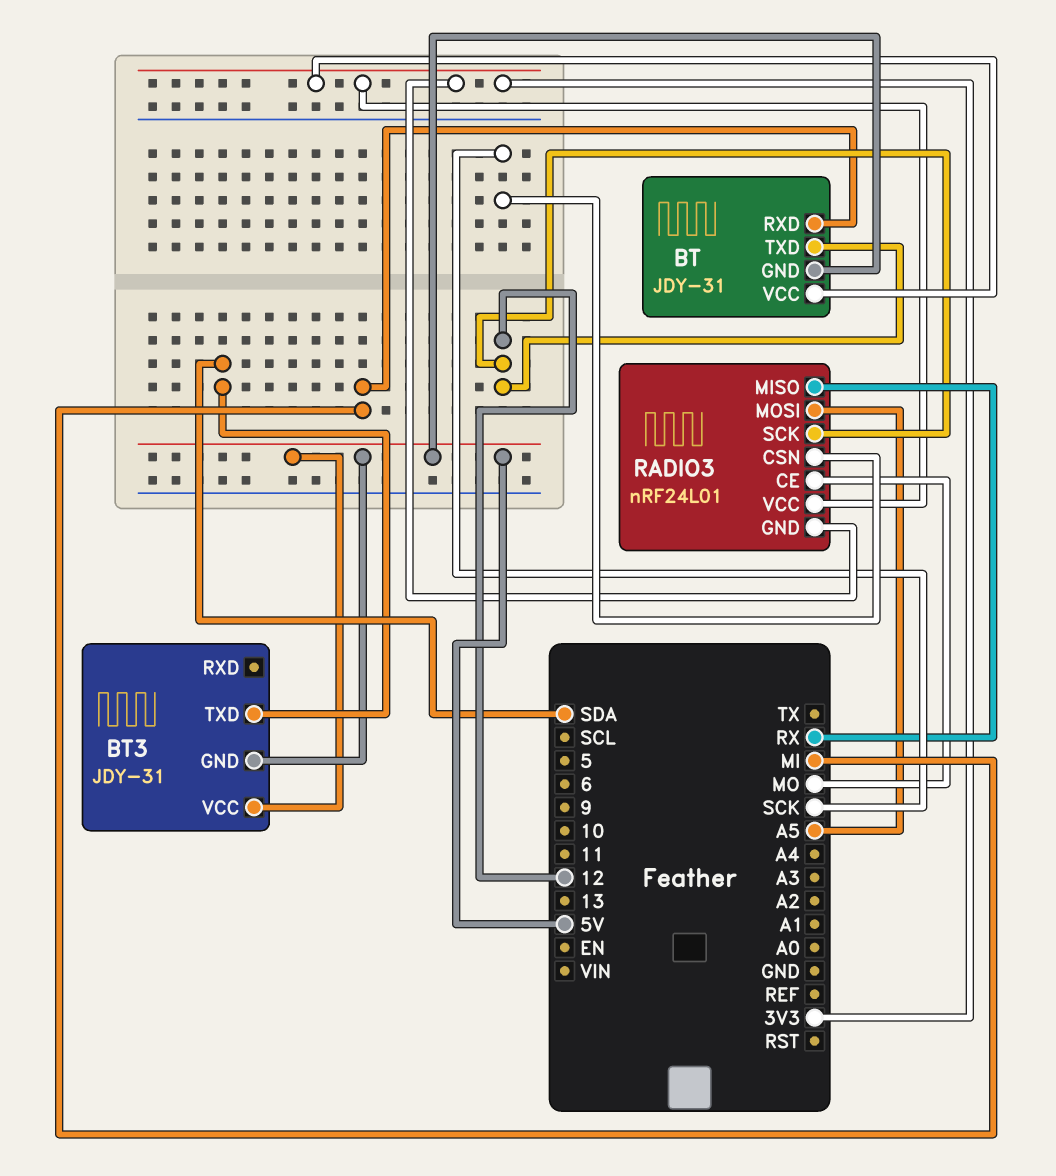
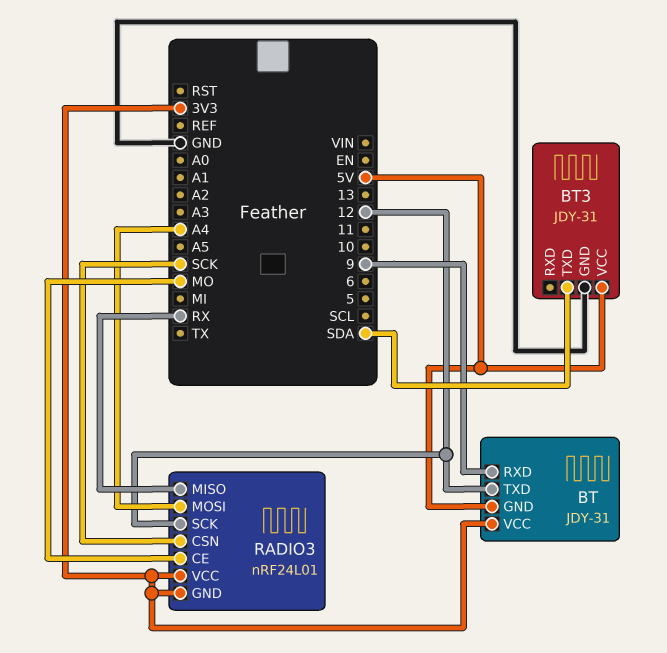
BT pin RXD: MI -> 9
BT3 pin GND: 5V -> GND
RADIO3 pin MOSI: A5 -> A4

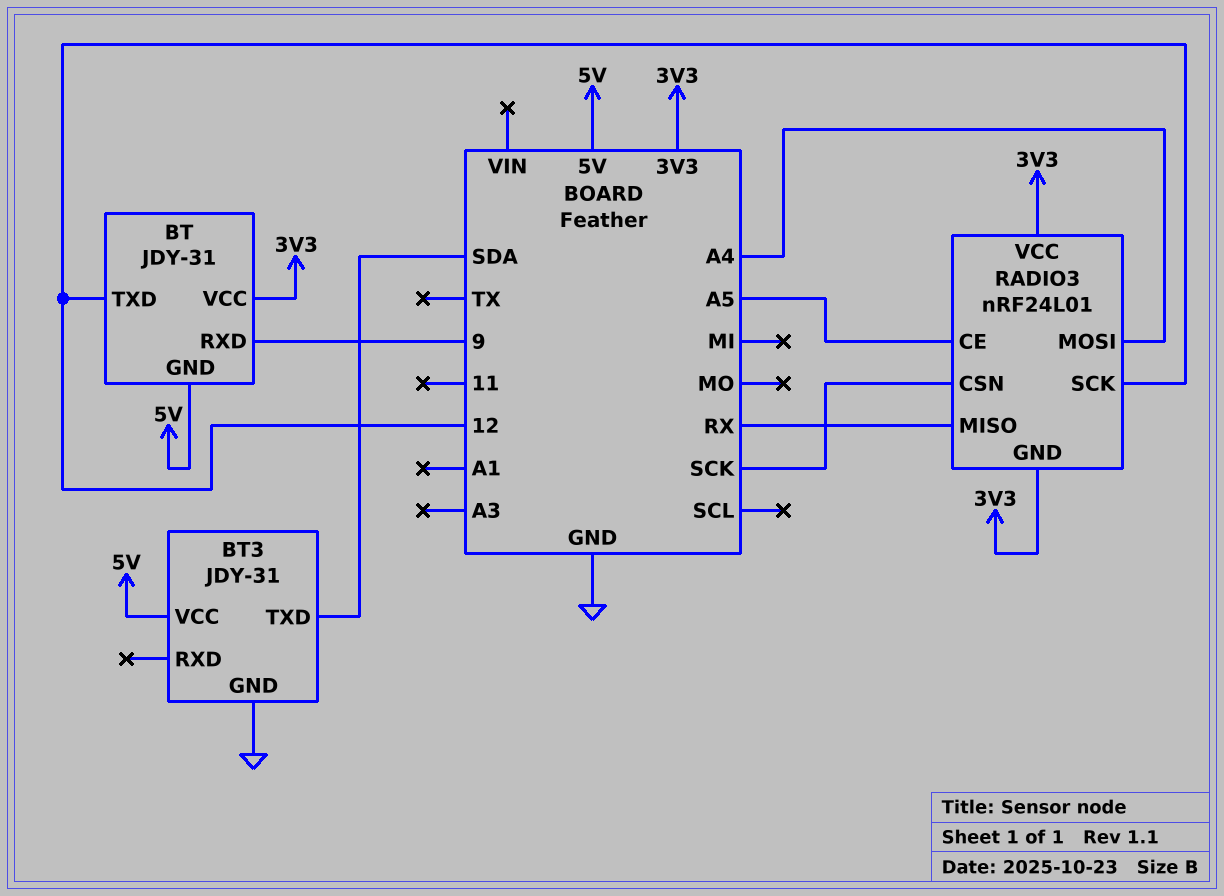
RADIO3 pin CE: MO -> A5

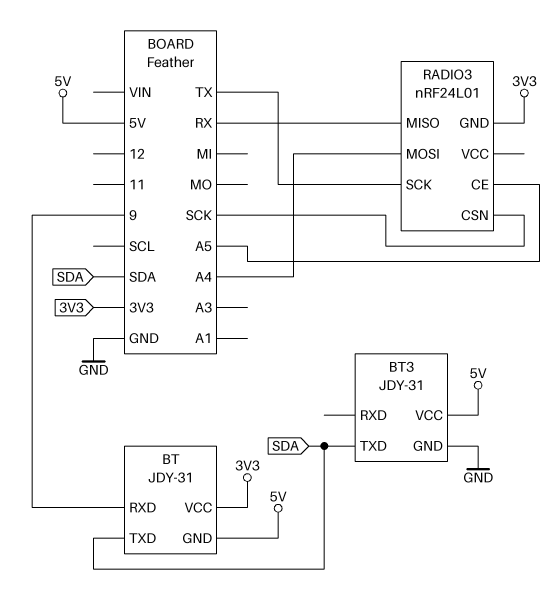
BT pin TXD: 12 -> SDA
RADIO3 pin SCK: 12 -> TX
RADIO3 pin VCC: 3V3 -> none

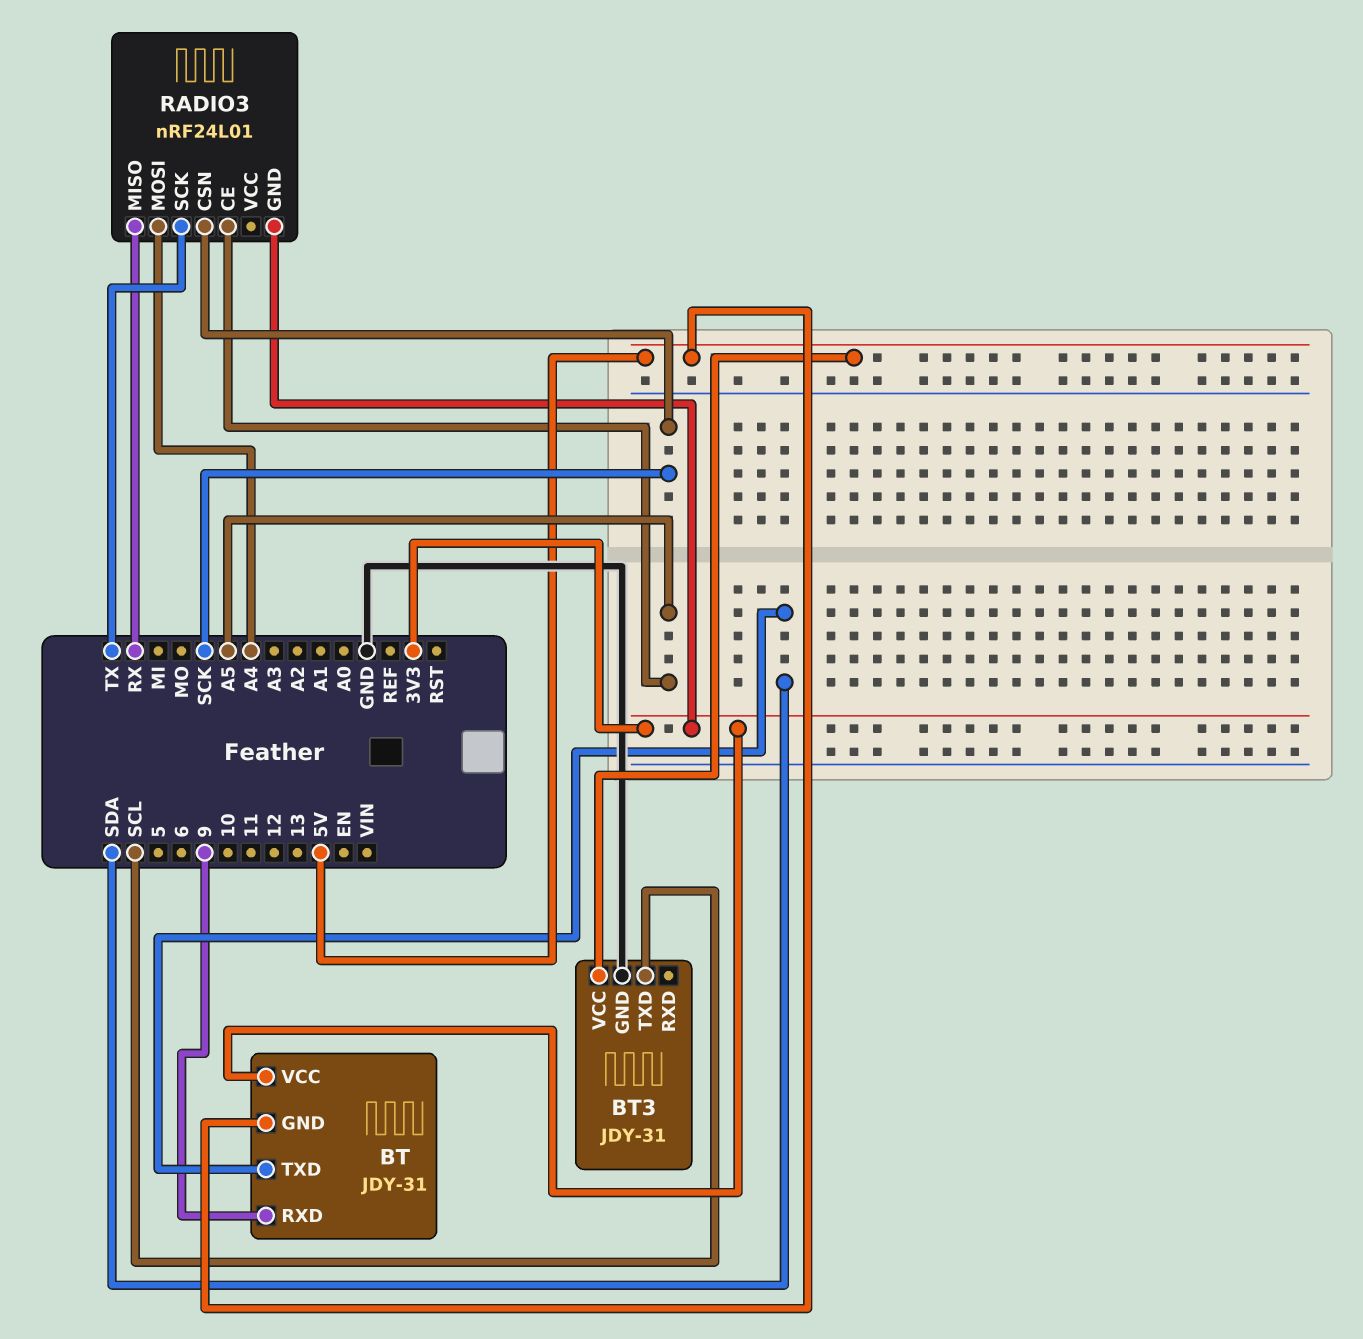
BT3 pin TXD: SDA -> SCL

